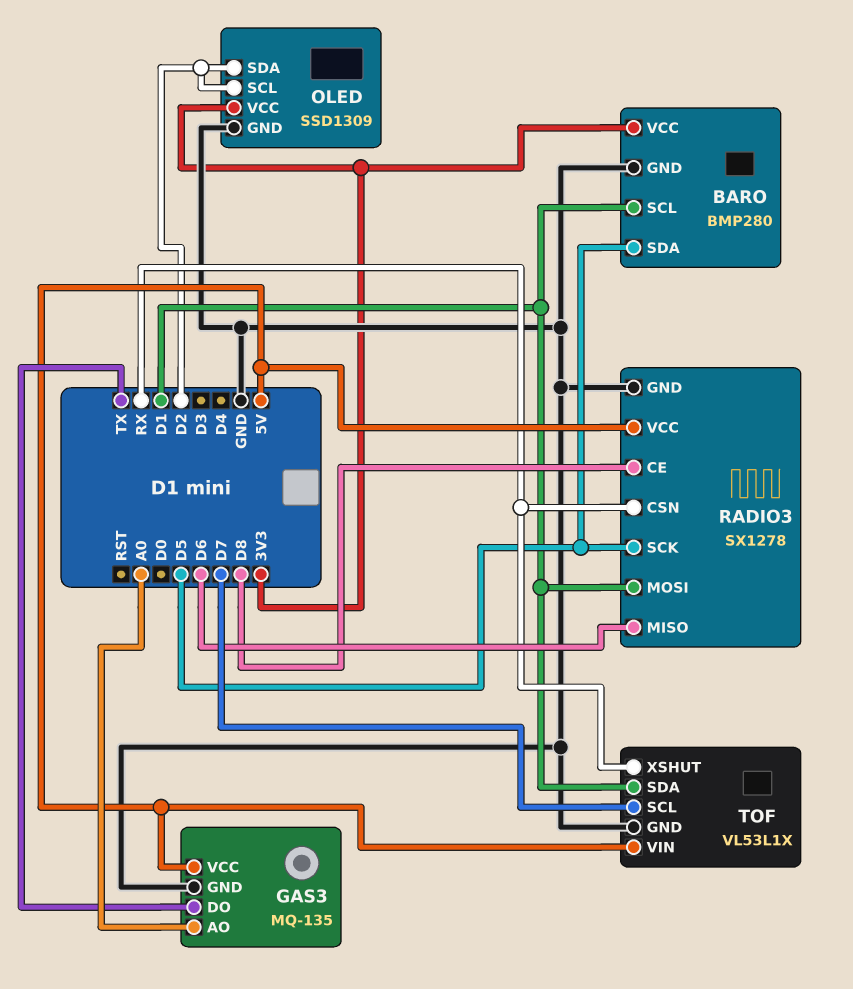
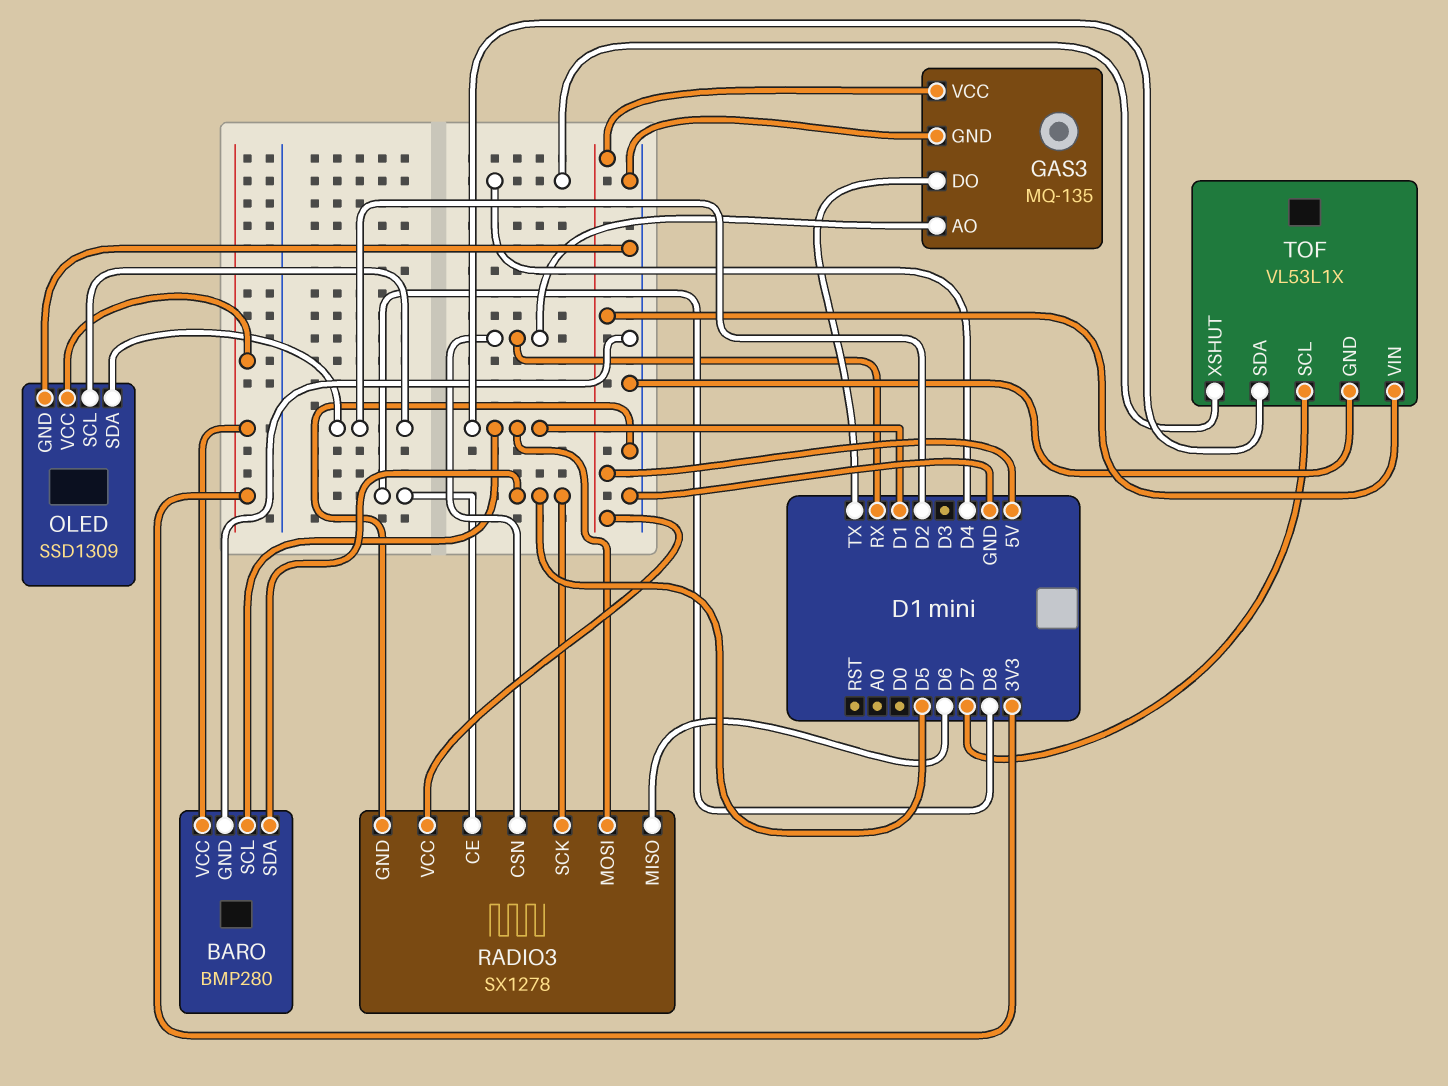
GAS3 pin AO: A0 -> RX
TOF pin XSHUT: RX -> D4

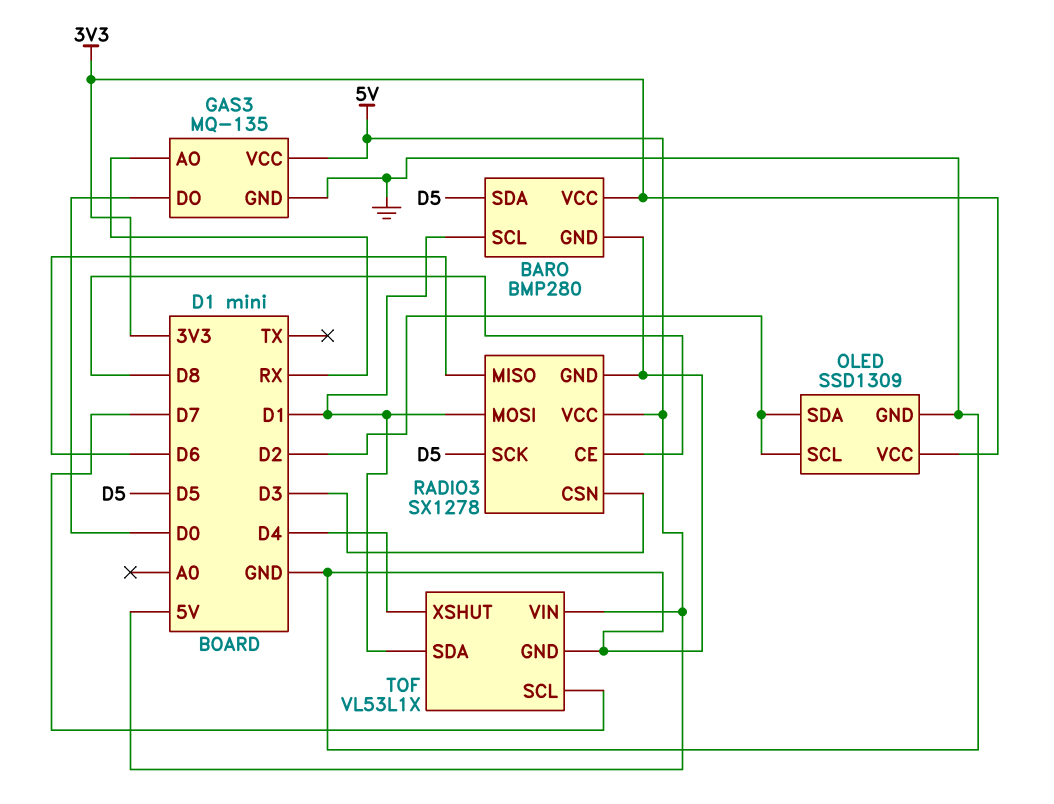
GAS3 pin DO: TX -> D0
RADIO3 pin CSN: RX -> D3

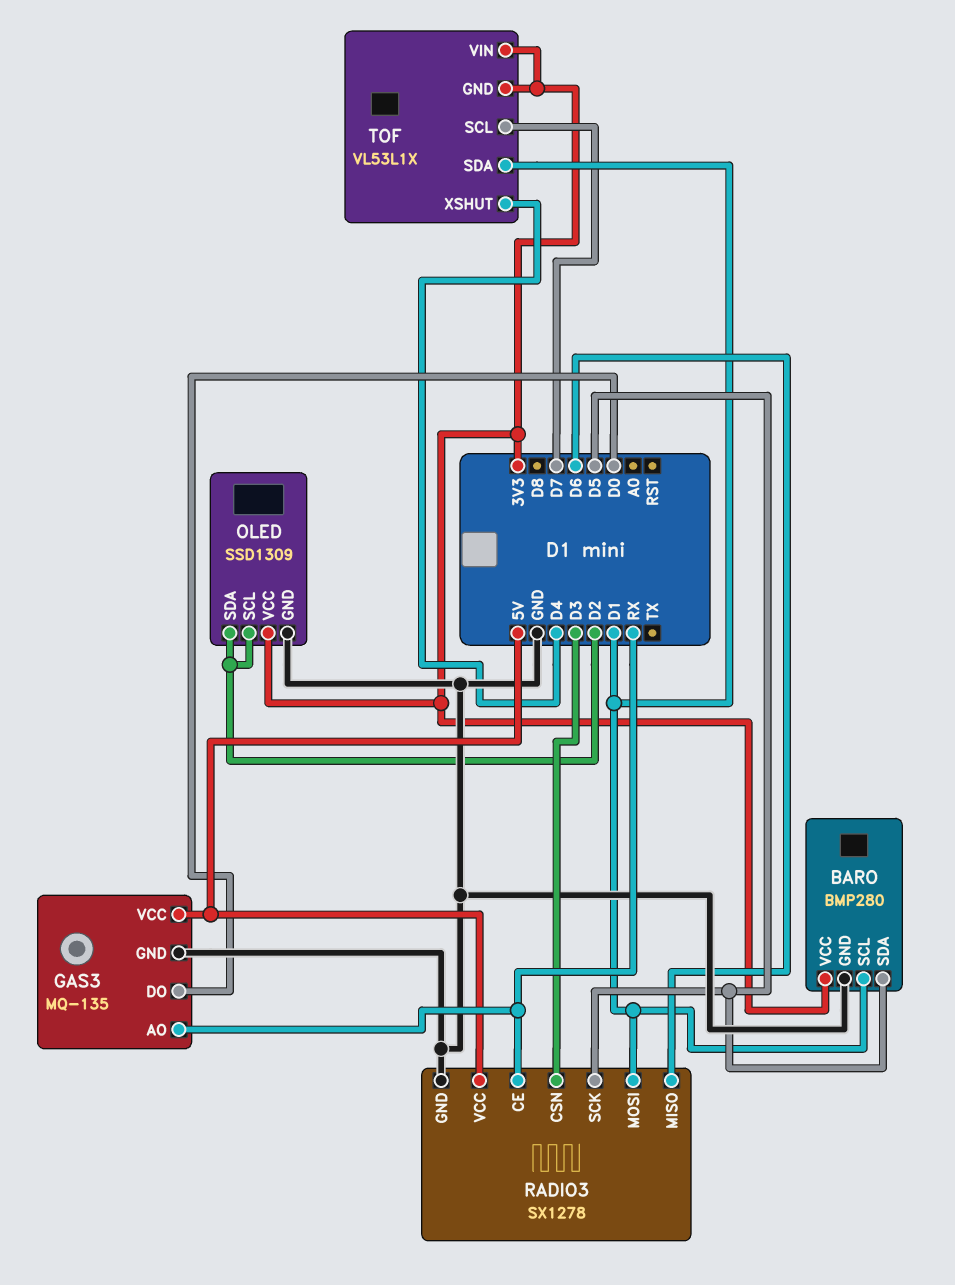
RADIO3 pin CE: D8 -> RX
TOF pin GND: GND -> 3V3
TOF pin VIN: 5V -> 3V3

